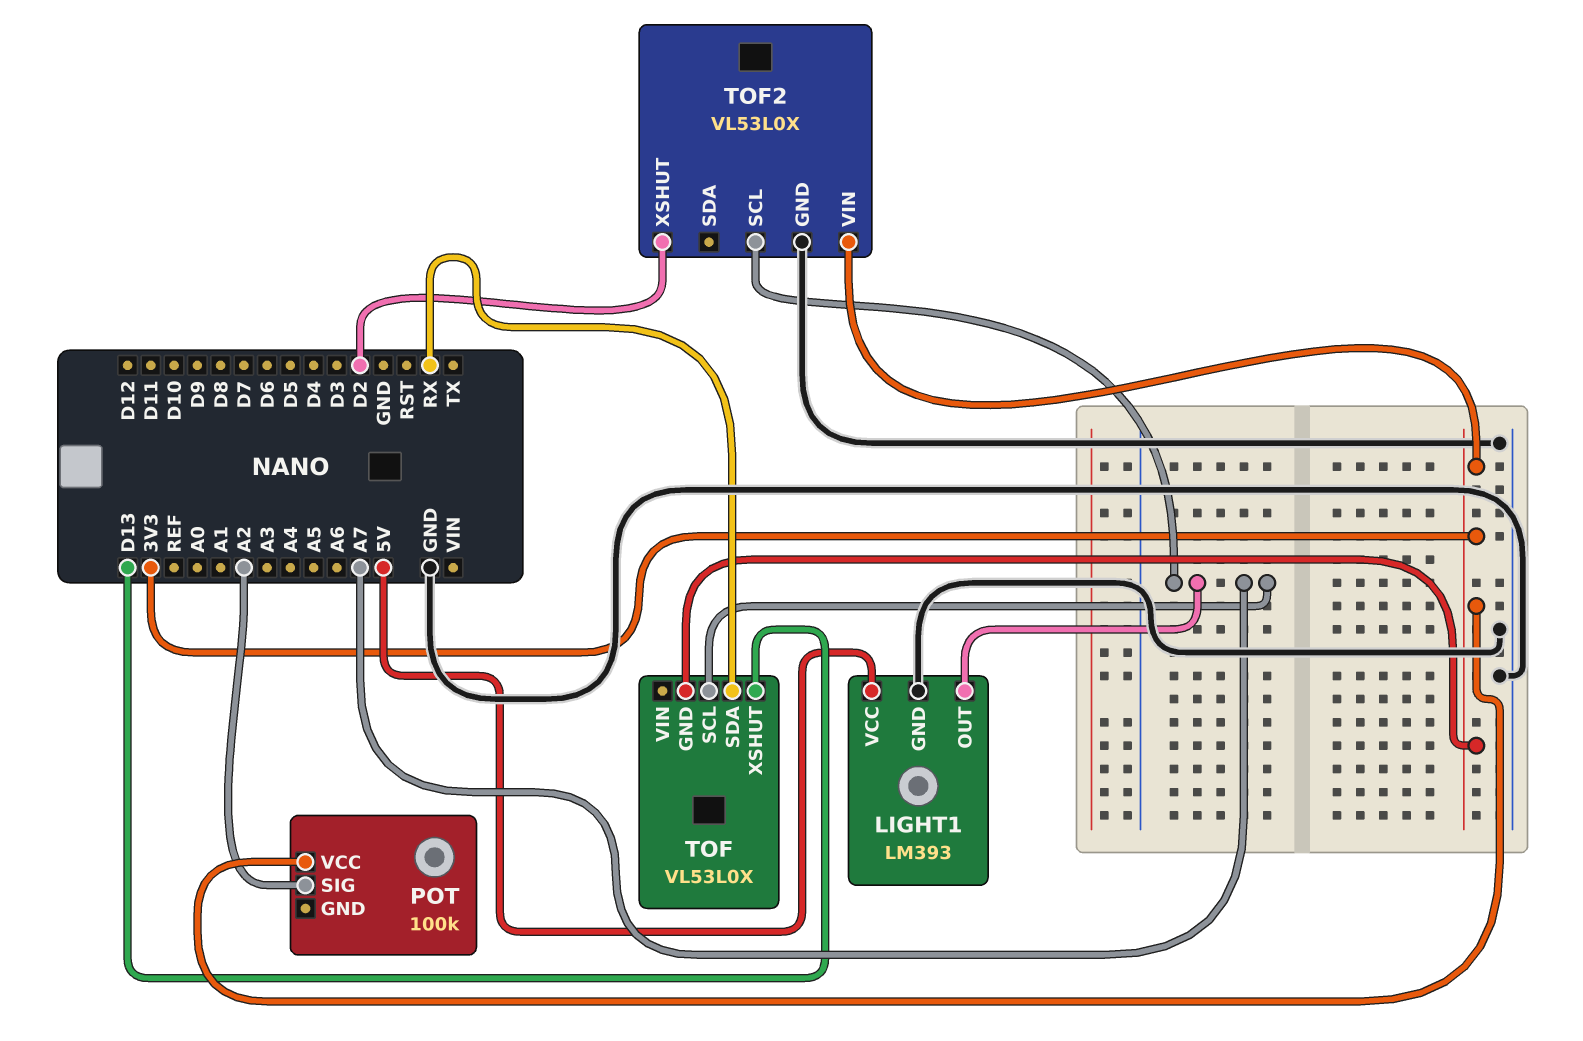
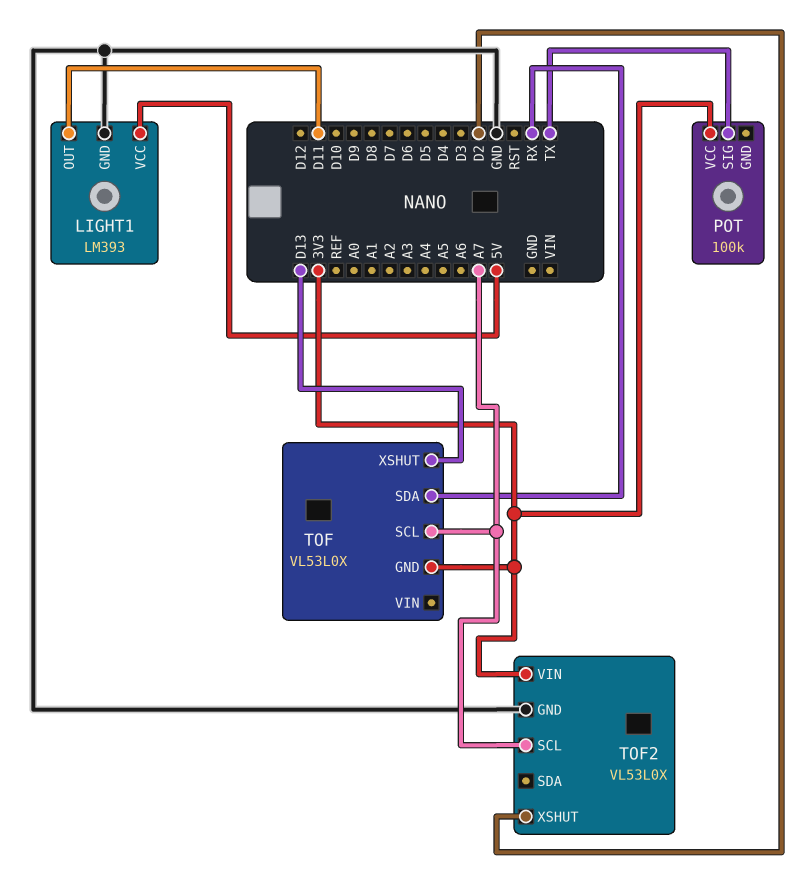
LIGHT1 pin OUT: A7 -> D11
POT pin SIG: A2 -> TX

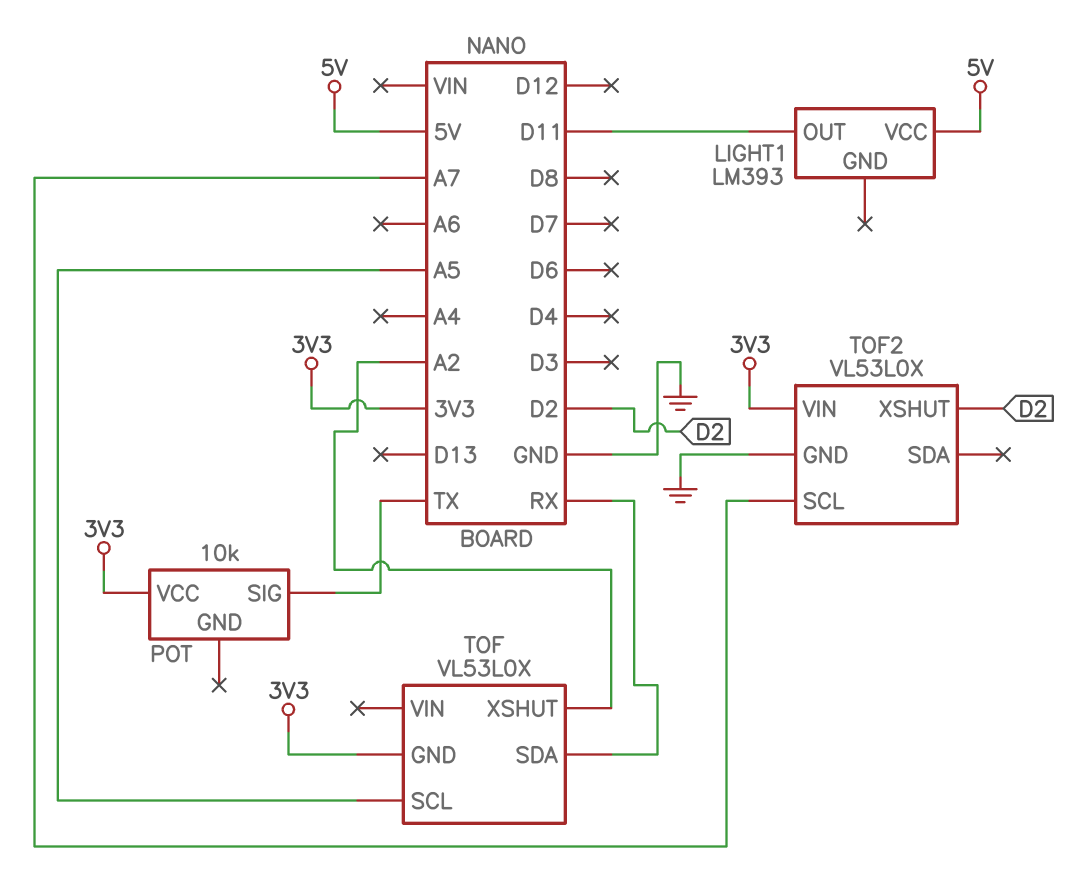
LIGHT1 pin GND: GND -> none
POT: 100k -> 10k
TOF pin SCL: A7 -> A5
TOF pin XSHUT: D13 -> A2

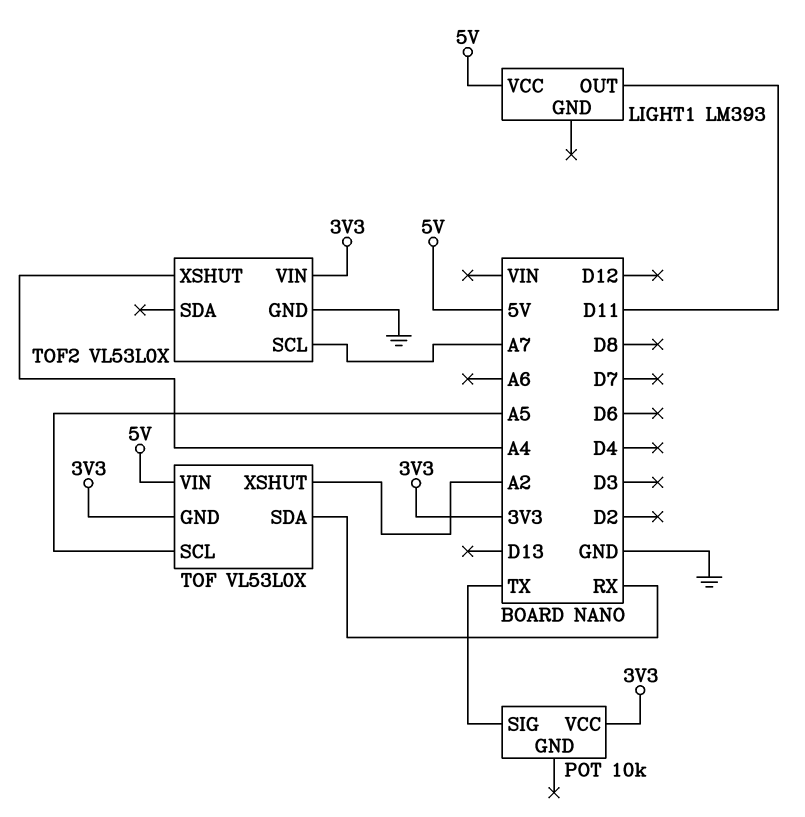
TOF pin VIN: none -> 5V
TOF2 pin XSHUT: D2 -> A4

